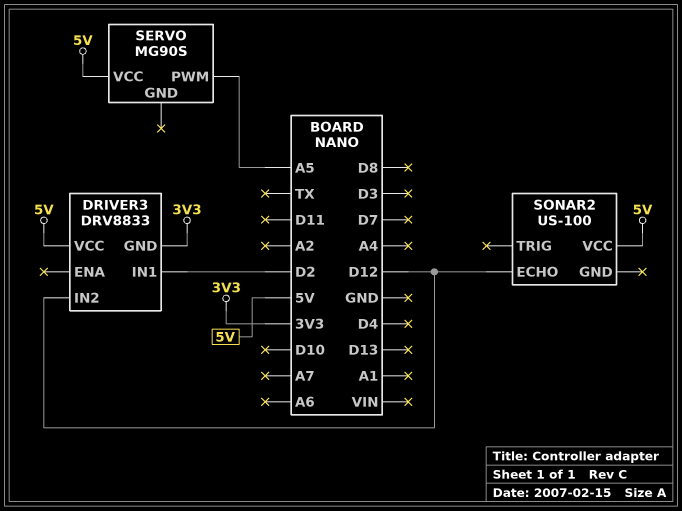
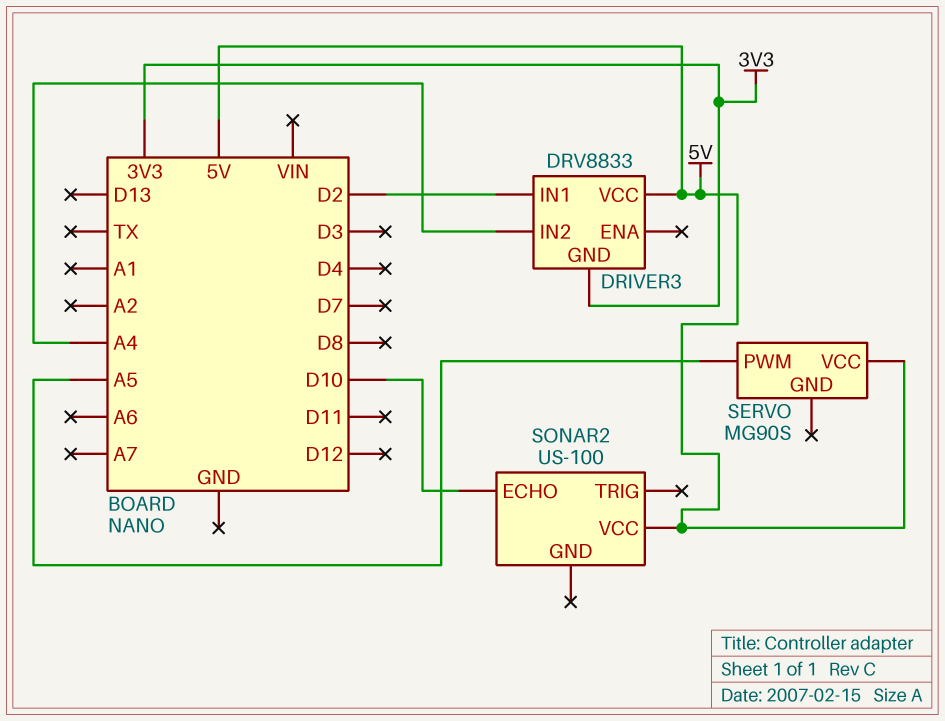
DRIVER3 pin IN2: D12 -> A4
SONAR2 pin ECHO: D12 -> D10

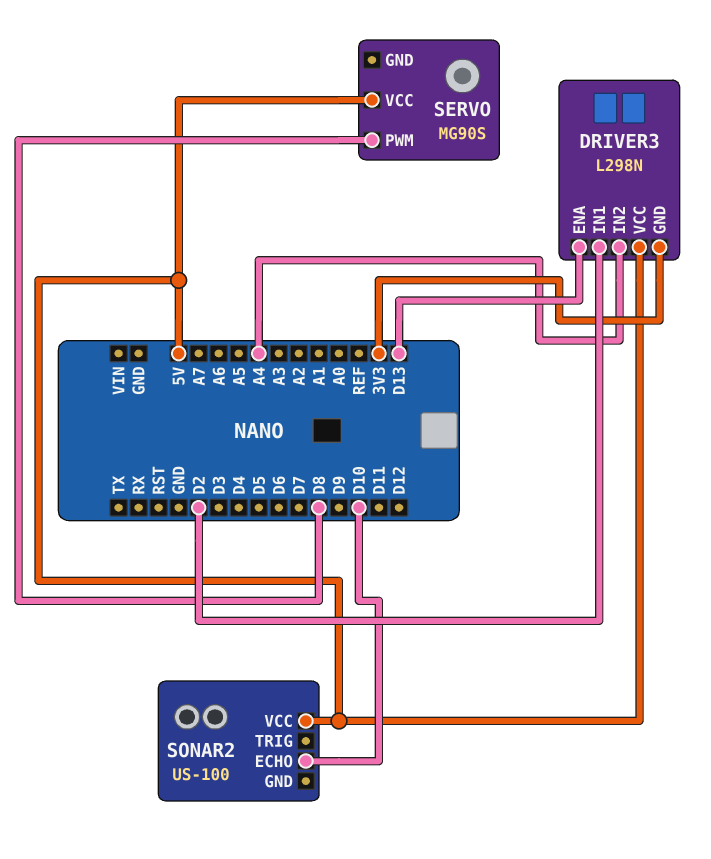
DRIVER3: DRV8833 -> L298N
DRIVER3 pin ENA: none -> D13
SERVO pin PWM: A5 -> D8

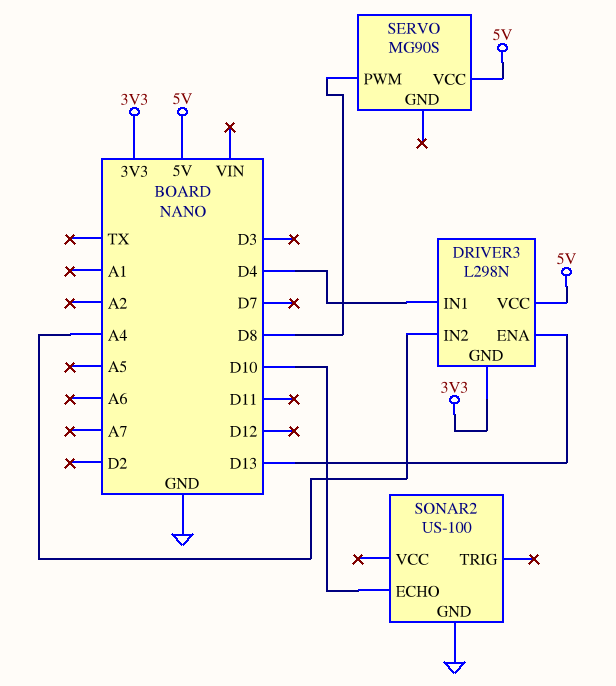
DRIVER3 pin IN1: D2 -> D4
SONAR2 pin GND: none -> GND
SONAR2 pin VCC: 5V -> none

